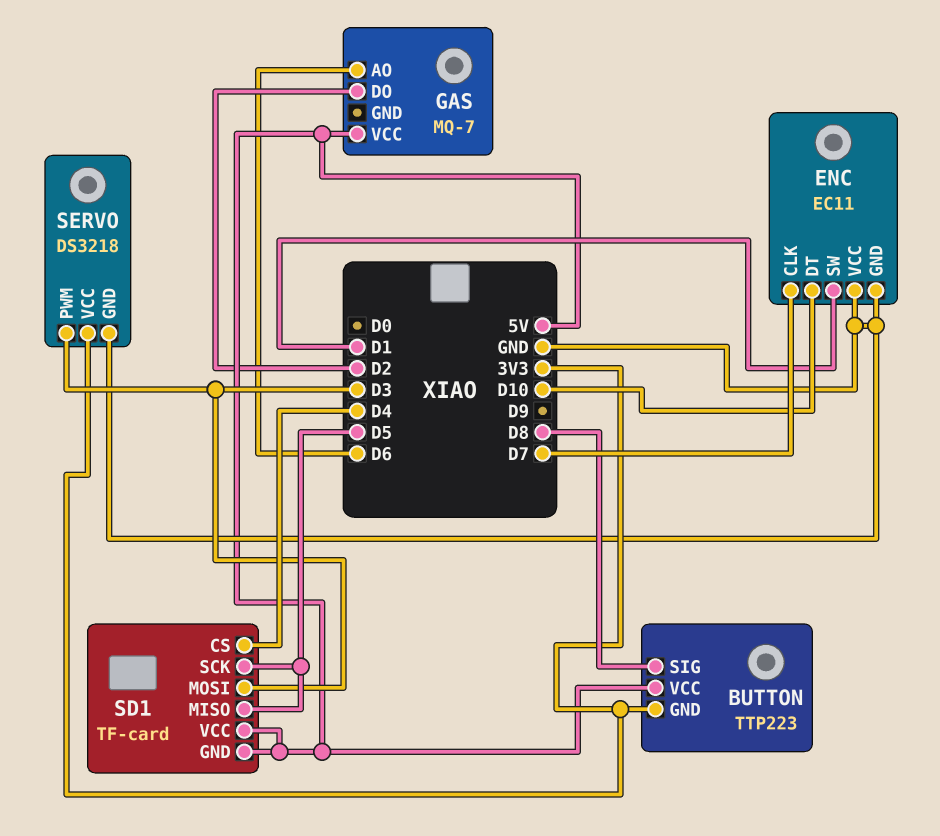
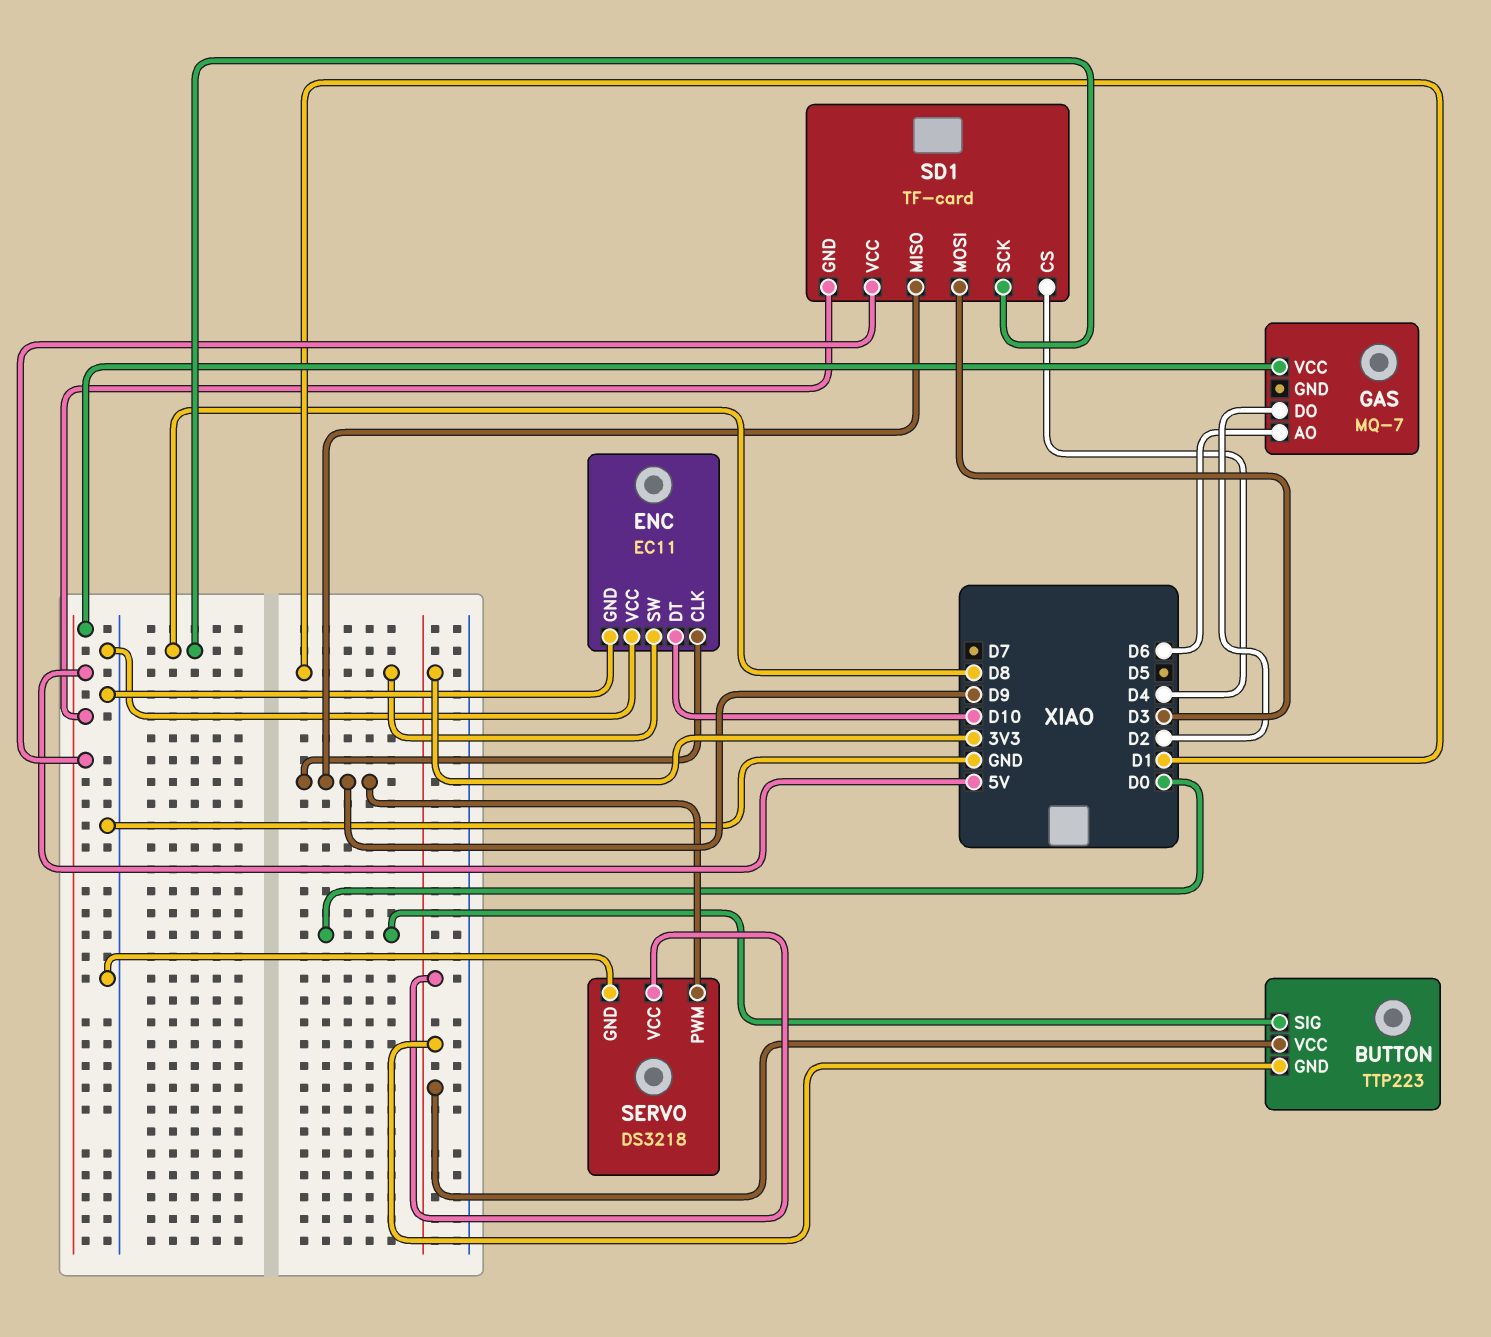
BUTTON pin SIG: D8 -> D0
BUTTON pin VCC: 5V -> 3V3
ENC pin CLK: D7 -> D9
SD1 pin MISO: D5 -> D9
SD1 pin SCK: D5 -> D8
SERVO pin PWM: D3 -> D9

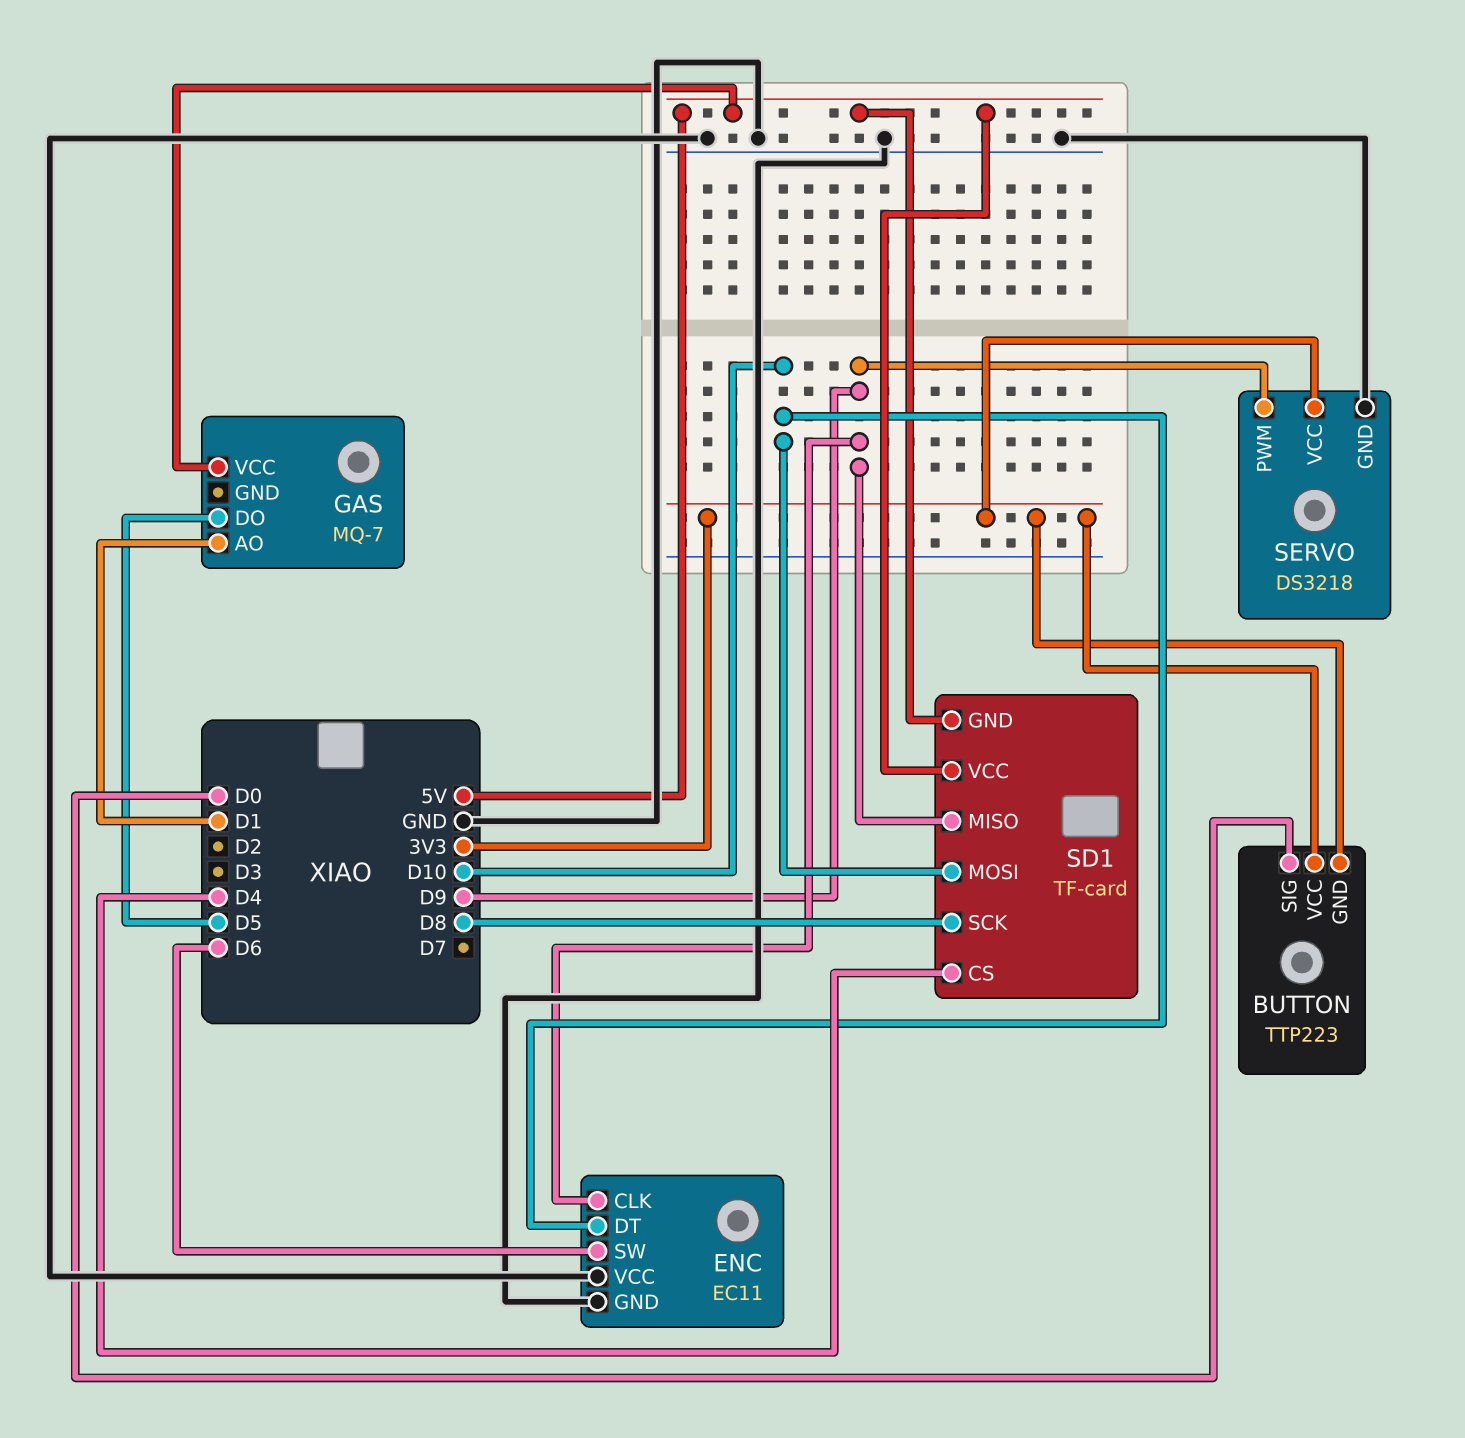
ENC pin SW: D1 -> D6
GAS pin AO: D6 -> D1
GAS pin DO: D2 -> D5
SD1 pin MOSI: D3 -> D10

